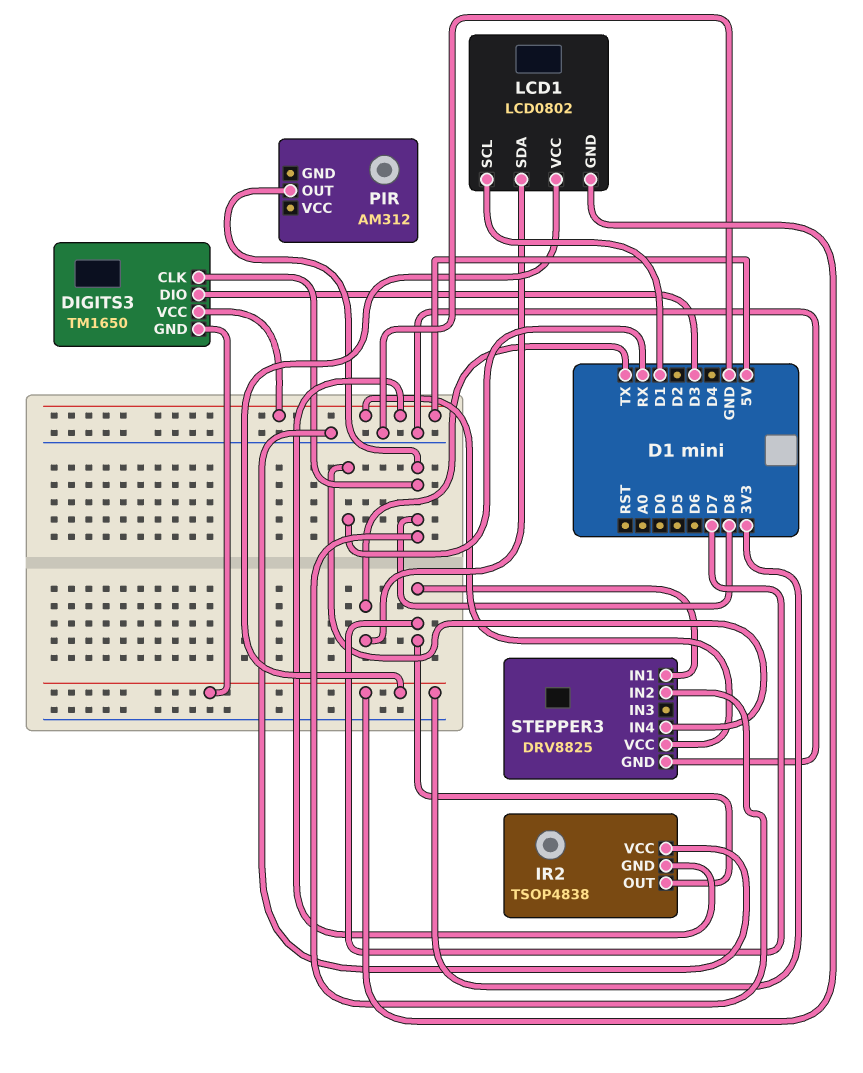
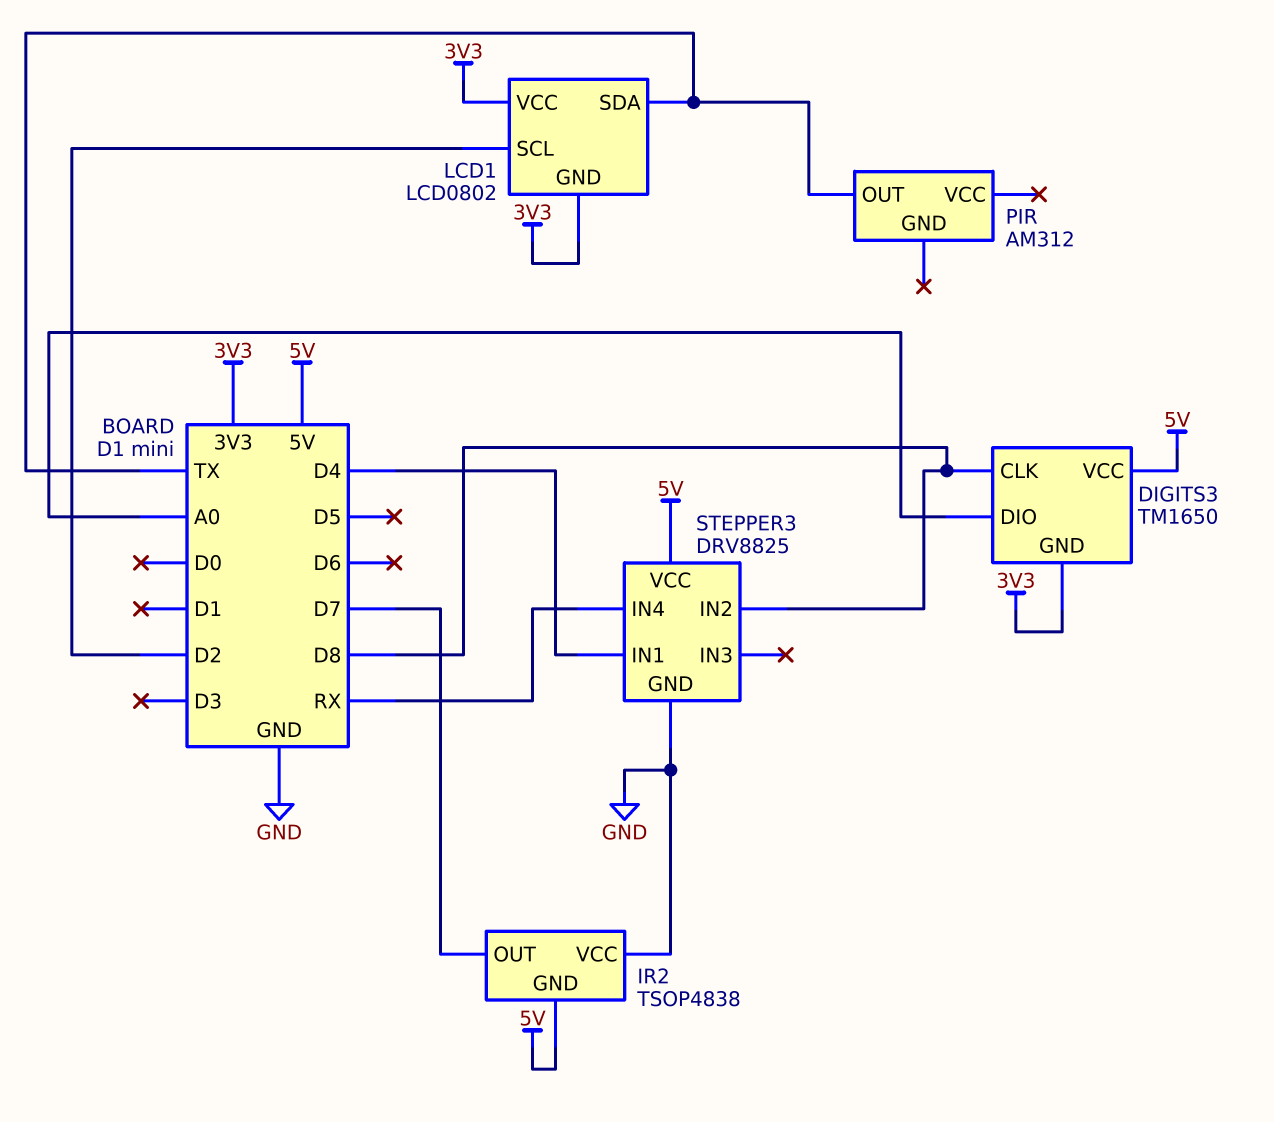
DIGITS3 pin DIO: D3 -> A0
LCD1 pin SCL: D1 -> D2
PIR pin OUT: D8 -> TX
STEPPER3 pin IN1: D7 -> D4

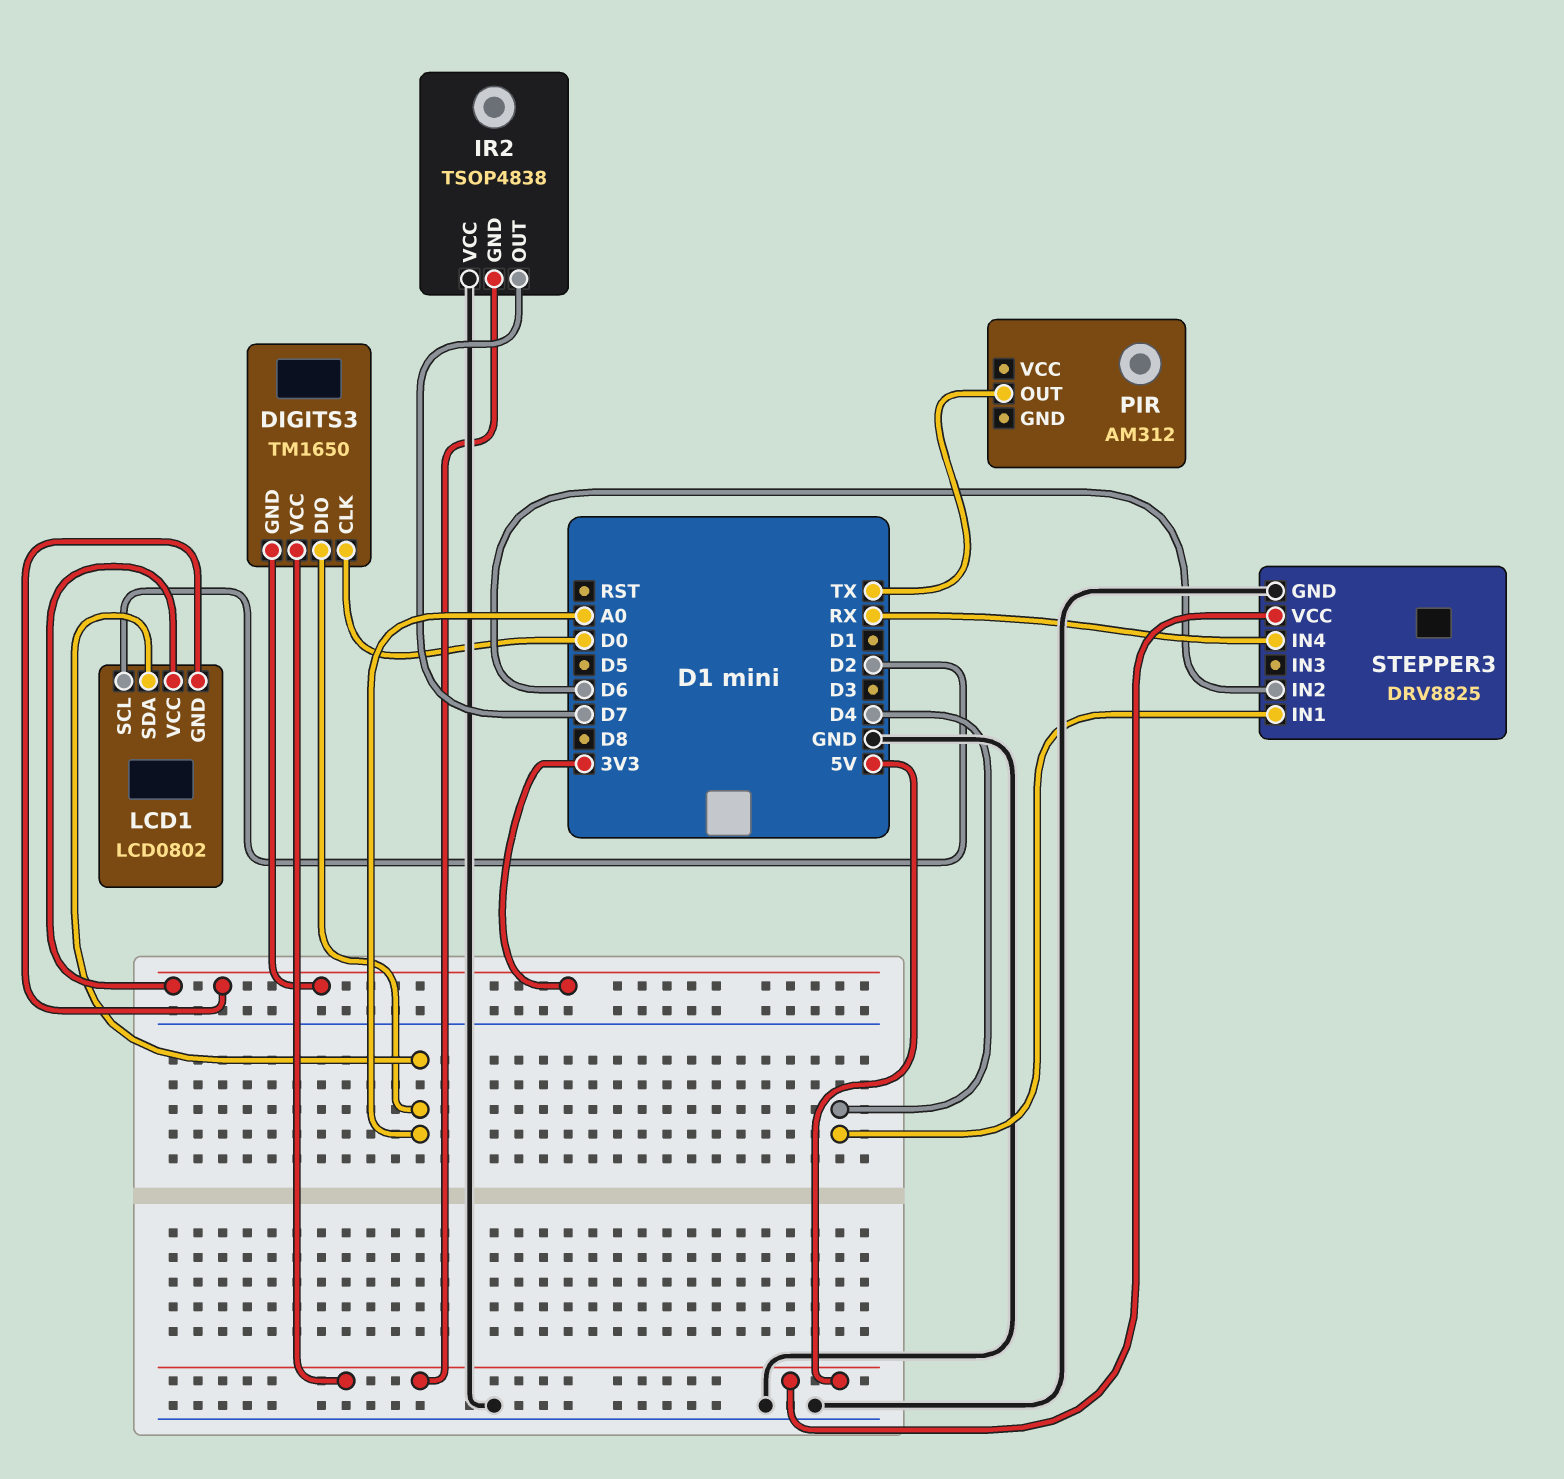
DIGITS3 pin CLK: D8 -> D0
LCD1 pin SDA: TX -> A0
STEPPER3 pin IN2: D8 -> D6

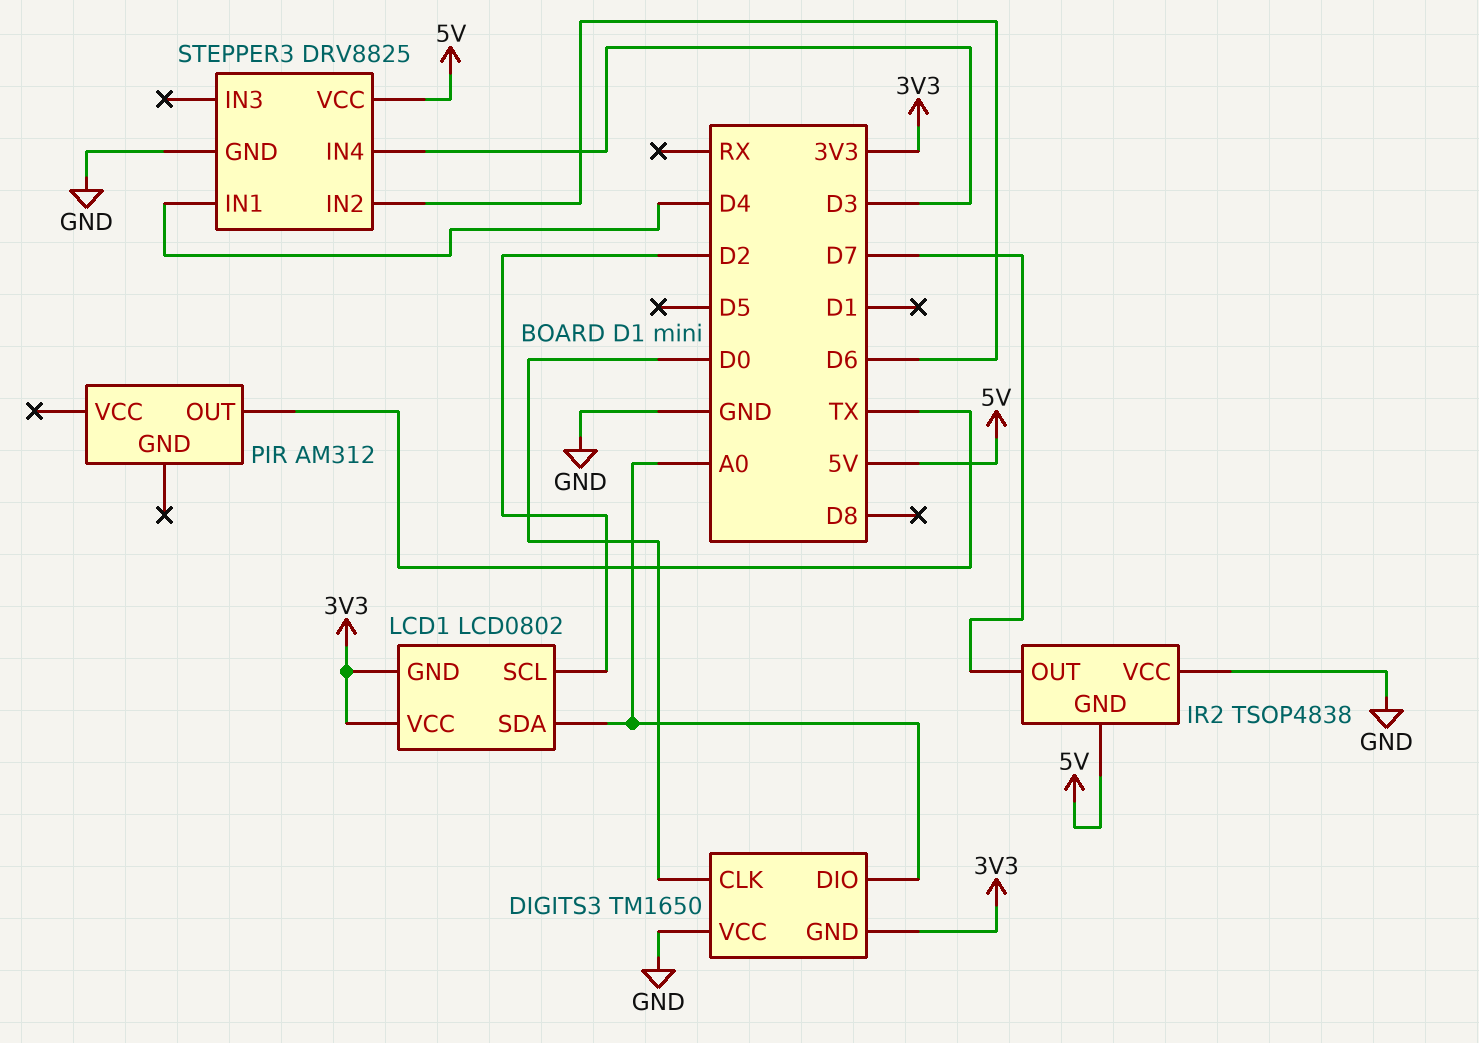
DIGITS3 pin VCC: 5V -> GND
STEPPER3 pin IN4: RX -> D3

